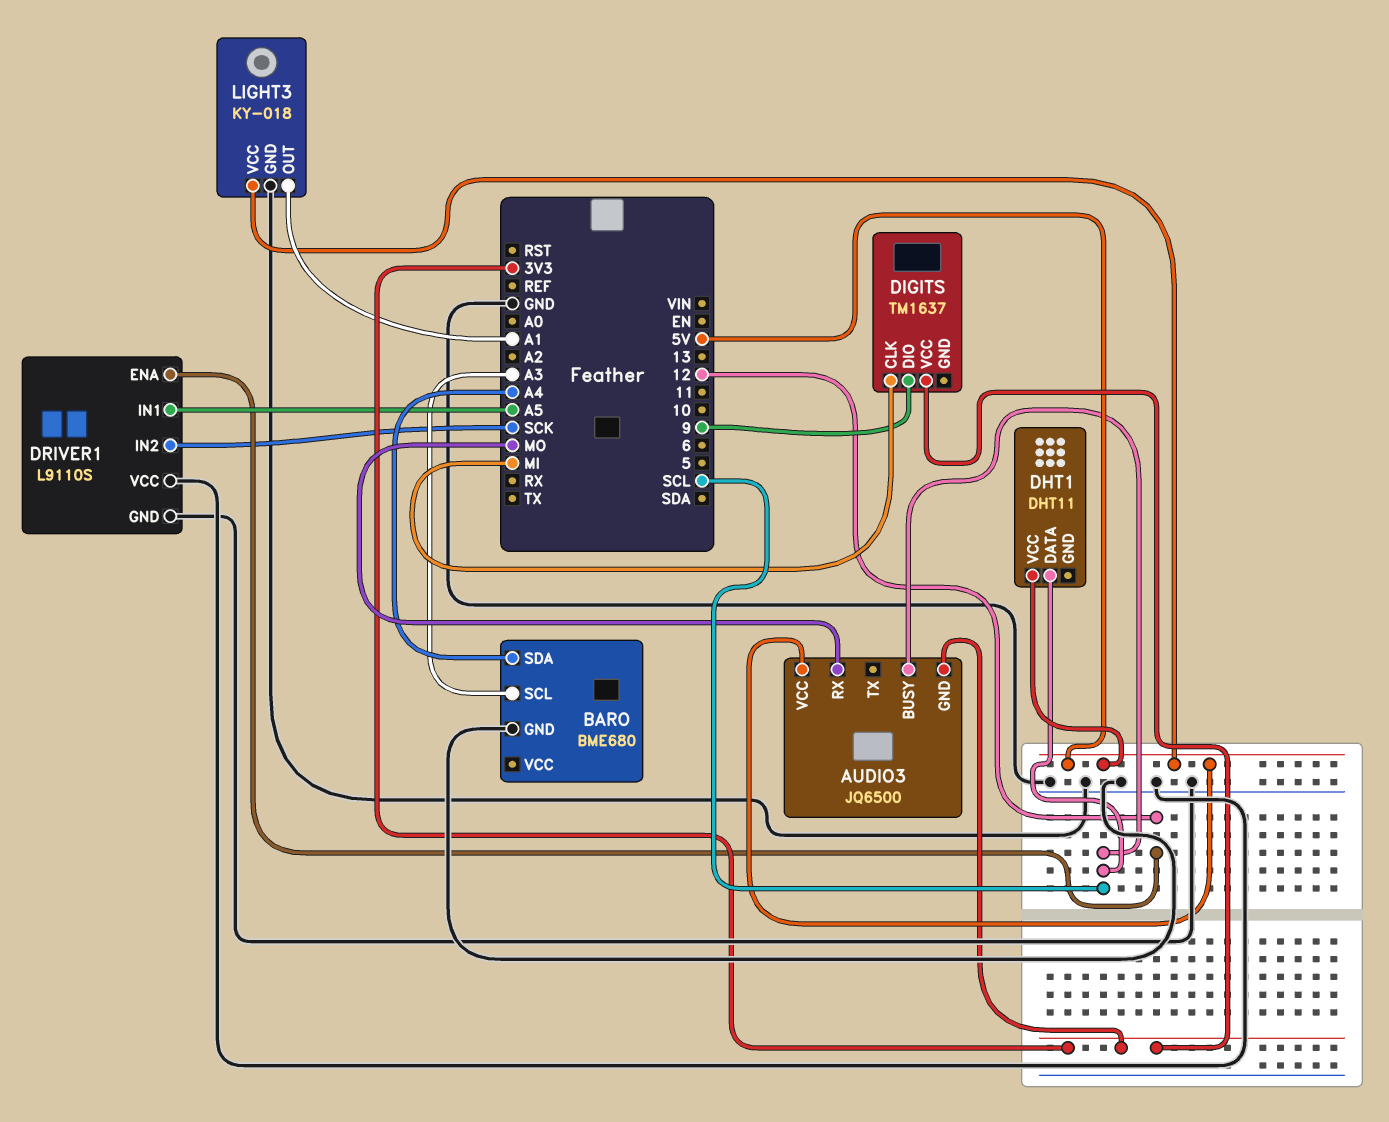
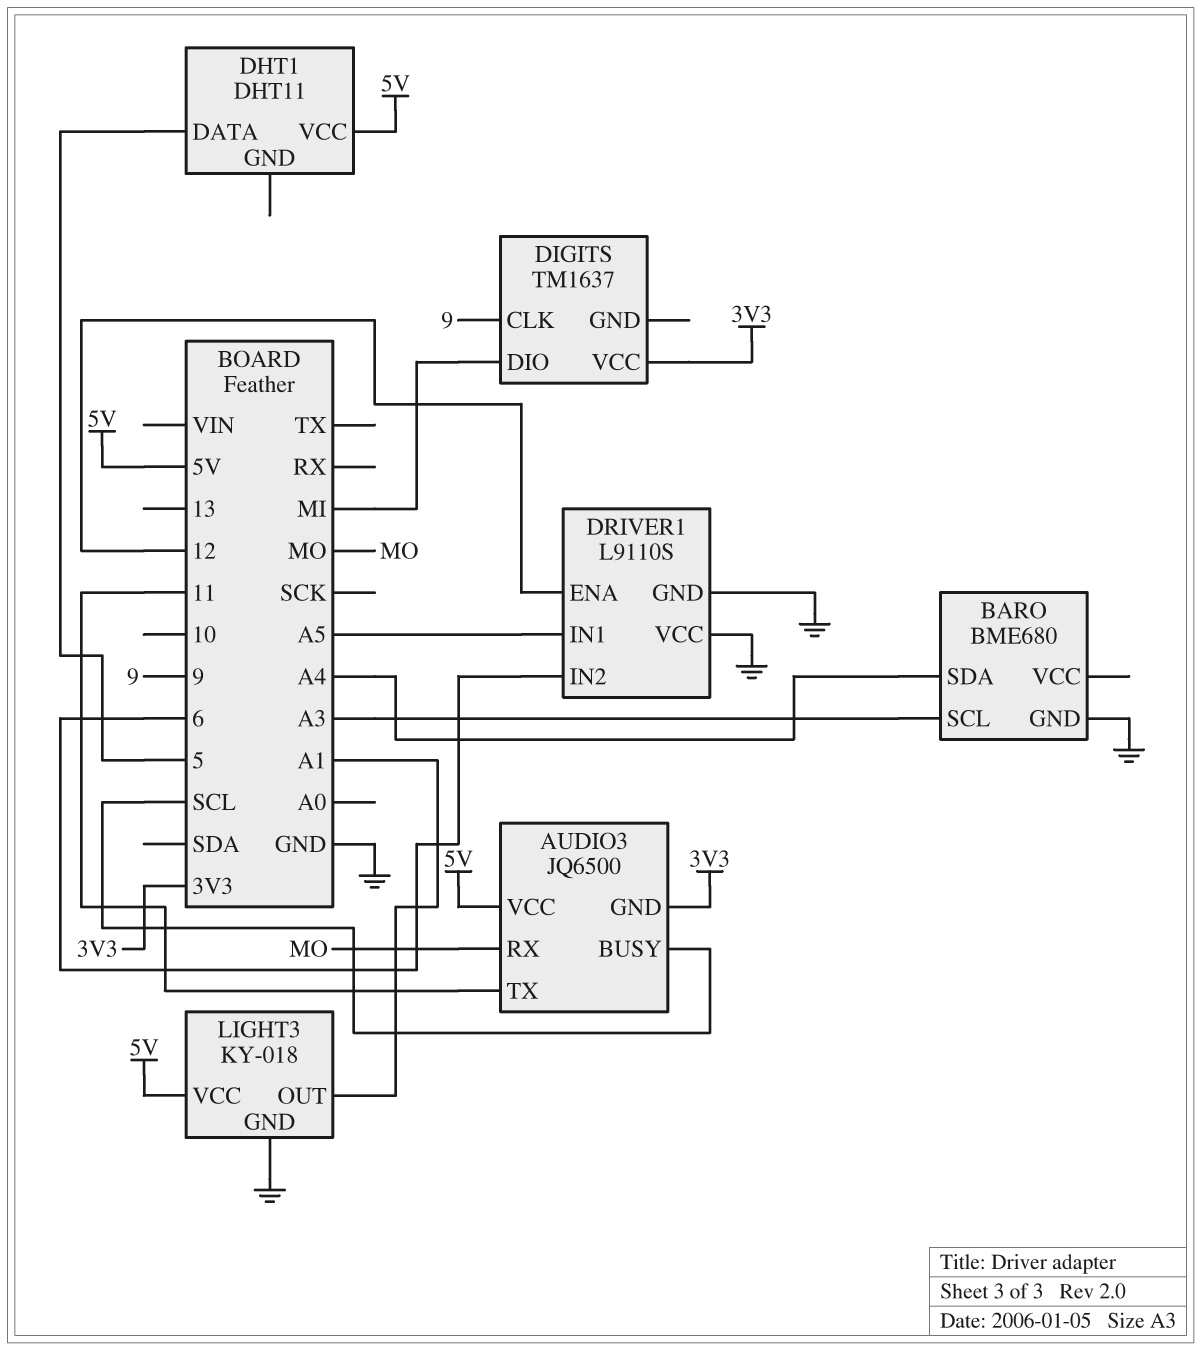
AUDIO3 pin TX: none -> 11
DHT1 pin DATA: SCL -> 5
DIGITS pin CLK: MI -> 9
DIGITS pin DIO: 9 -> MI
DRIVER1 pin IN2: SCK -> 6

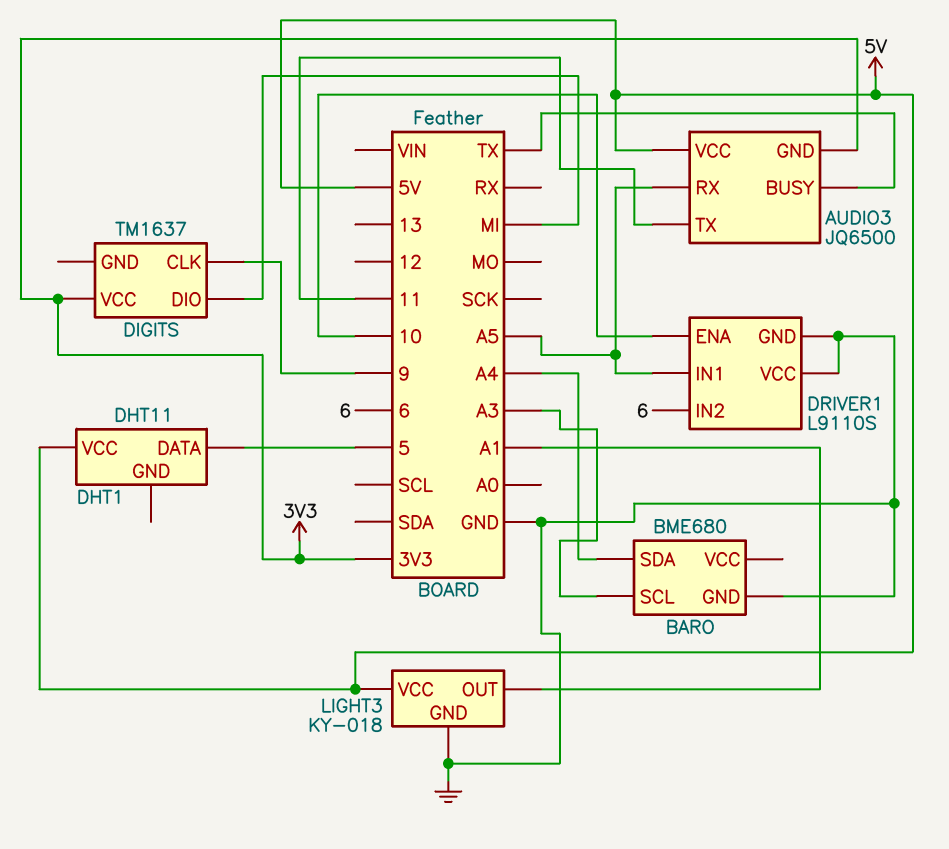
AUDIO3 pin BUSY: SCL -> TX
AUDIO3 pin RX: MO -> A5
DRIVER1 pin ENA: 12 -> 10

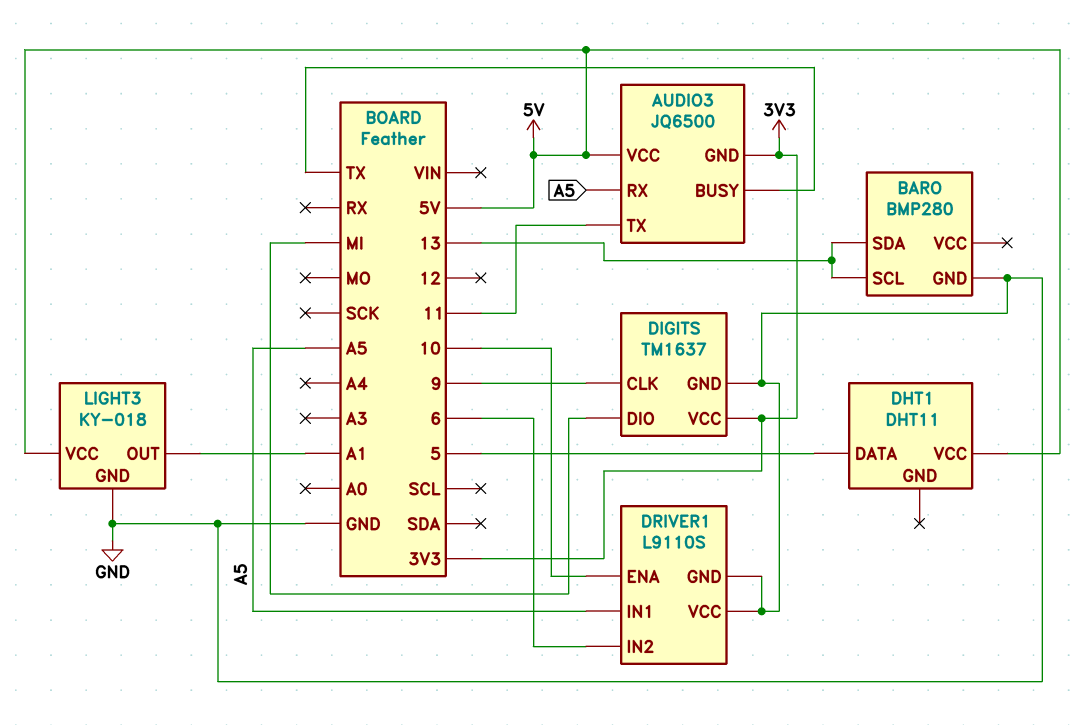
BARO: BME680 -> BMP280
BARO pin SCL: A3 -> 13
BARO pin SDA: A4 -> 13
DIGITS pin GND: none -> GND

